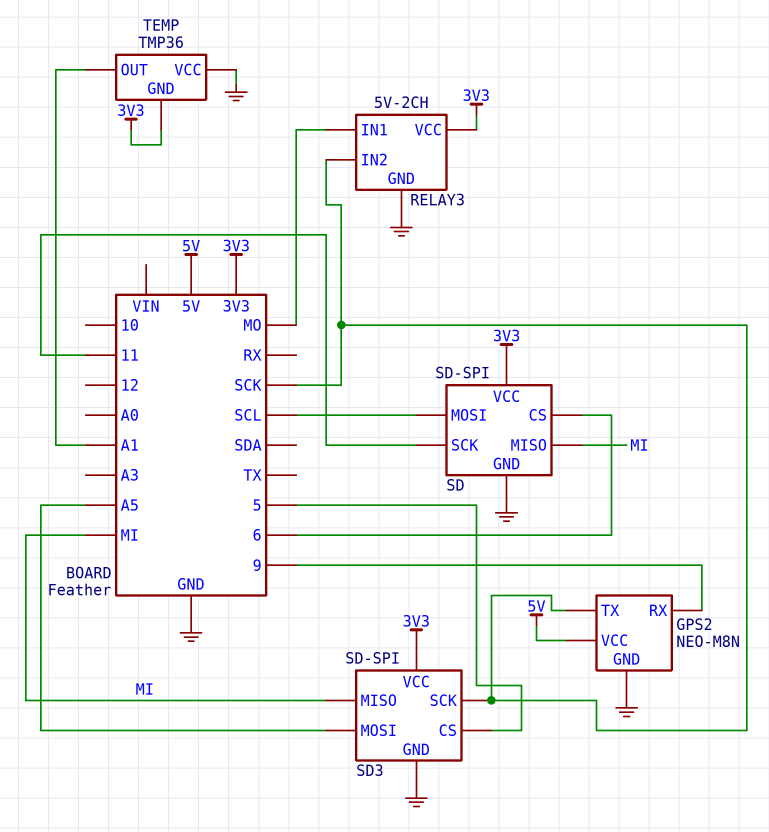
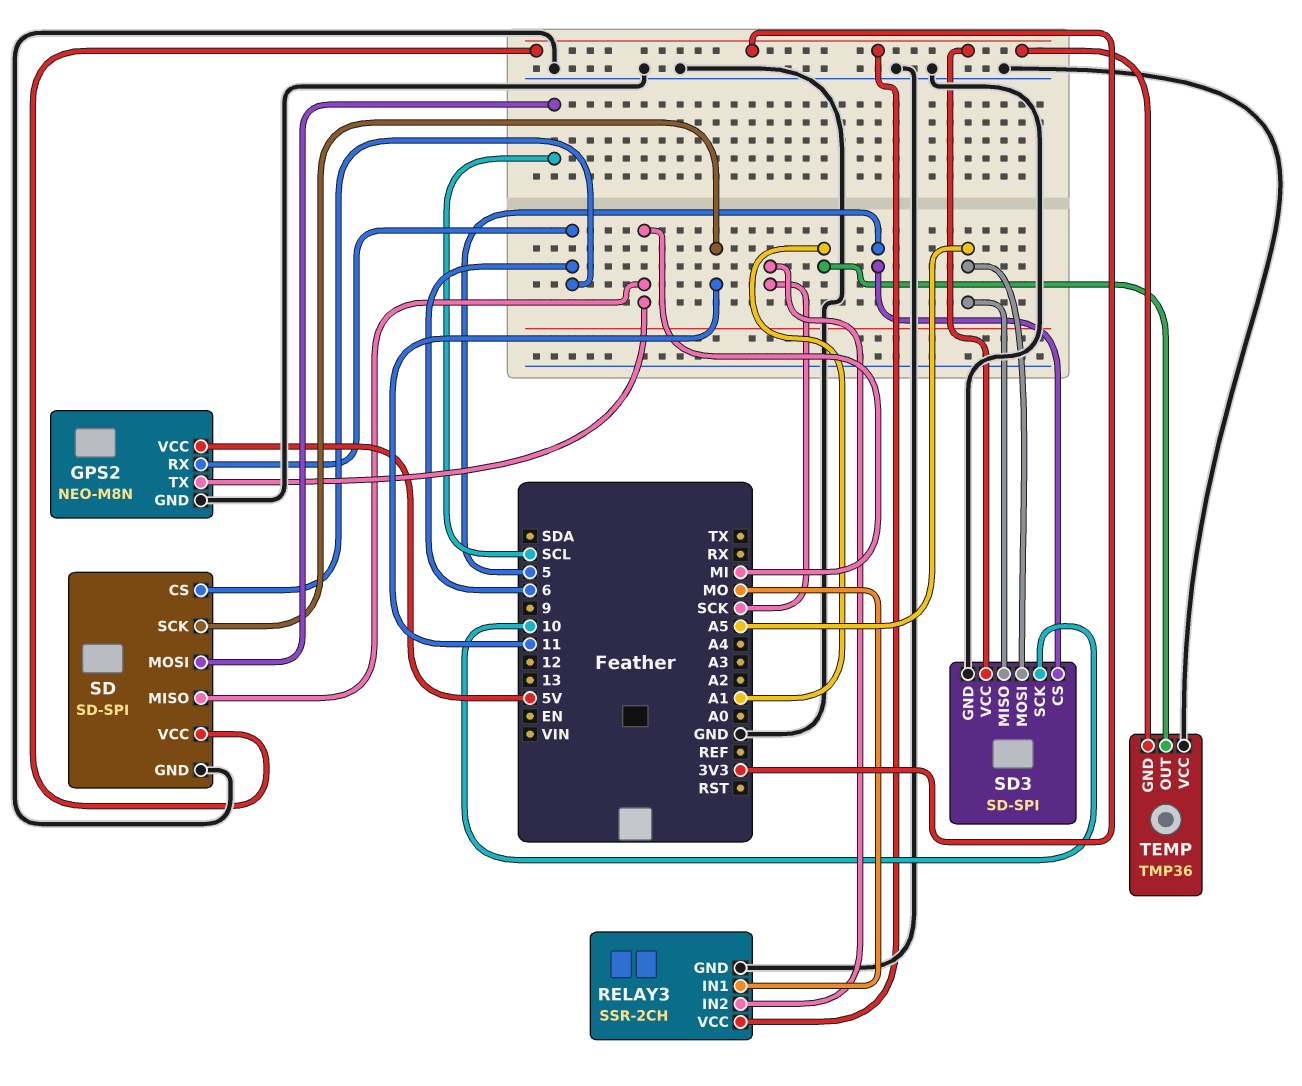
GPS2 pin RX: 9 -> 6
GPS2 pin TX: SCK -> MI
RELAY3: 5V-2CH -> SSR-2CH
SD3 pin MISO: MI -> A5
SD3 pin SCK: SCK -> 10

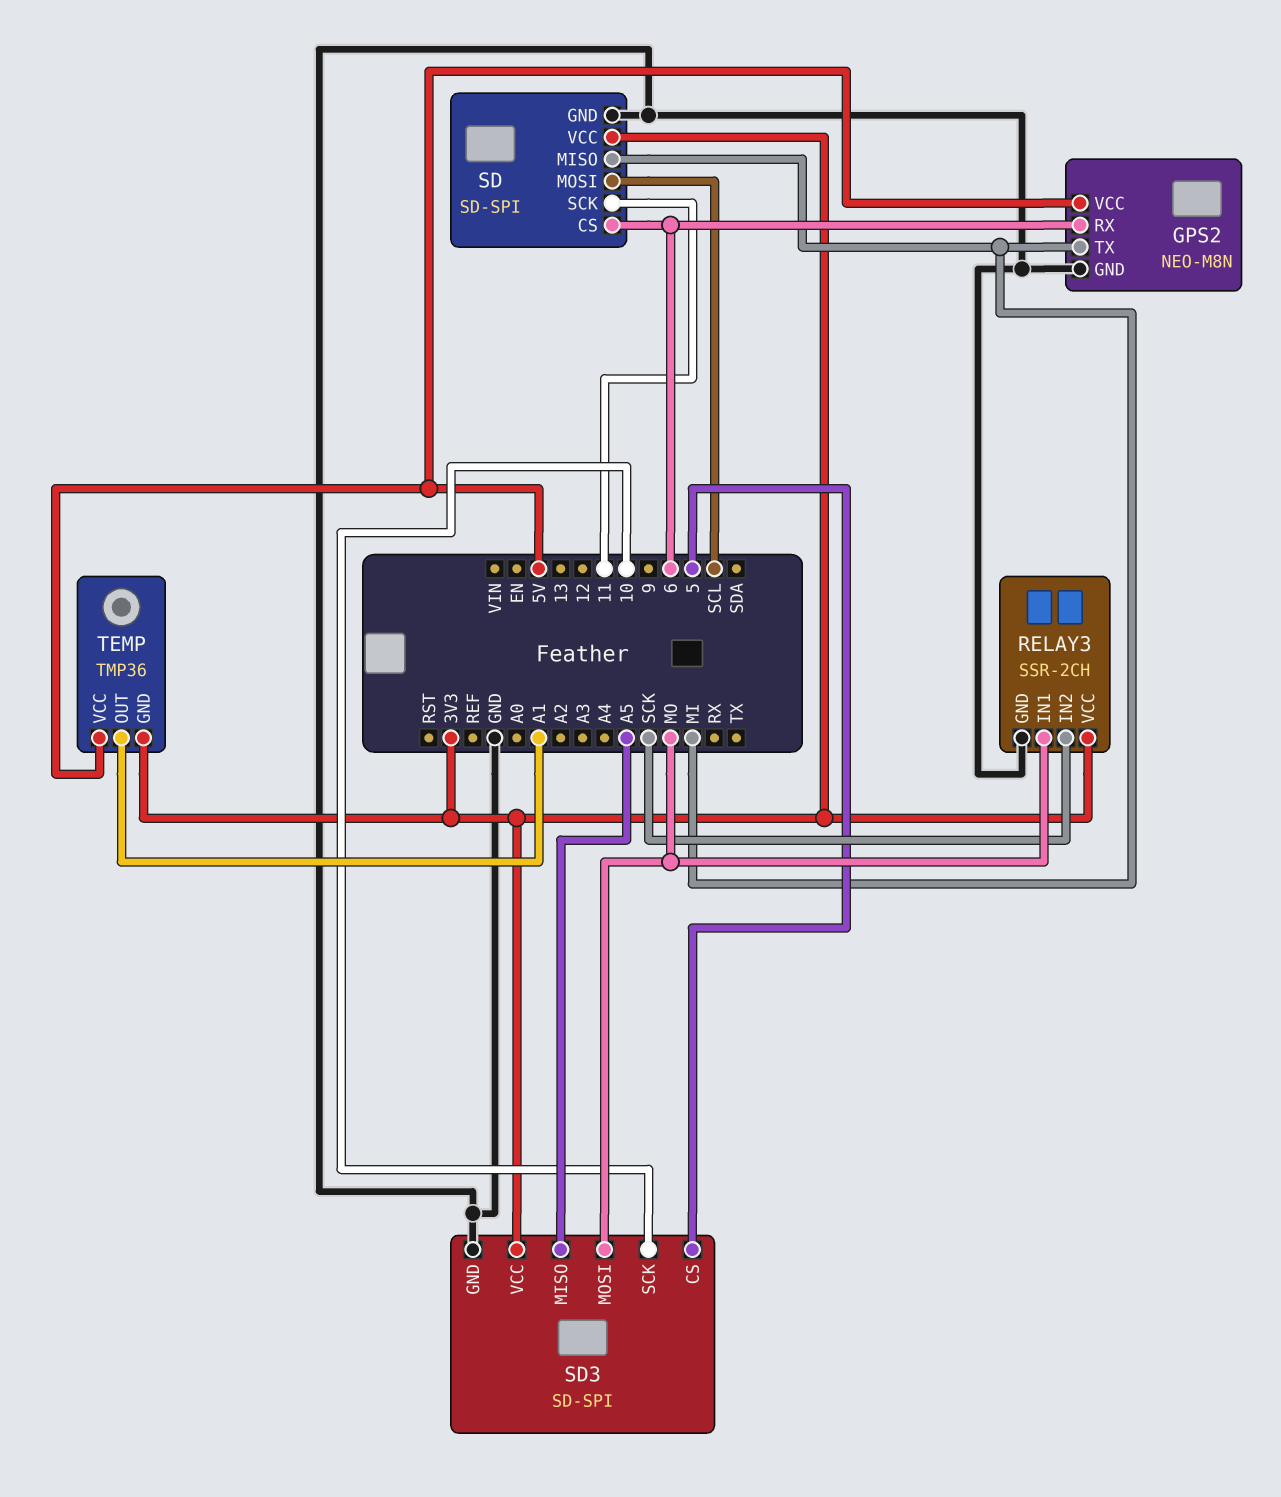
SD3 pin MOSI: A5 -> MO
TEMP pin VCC: GND -> 5V

